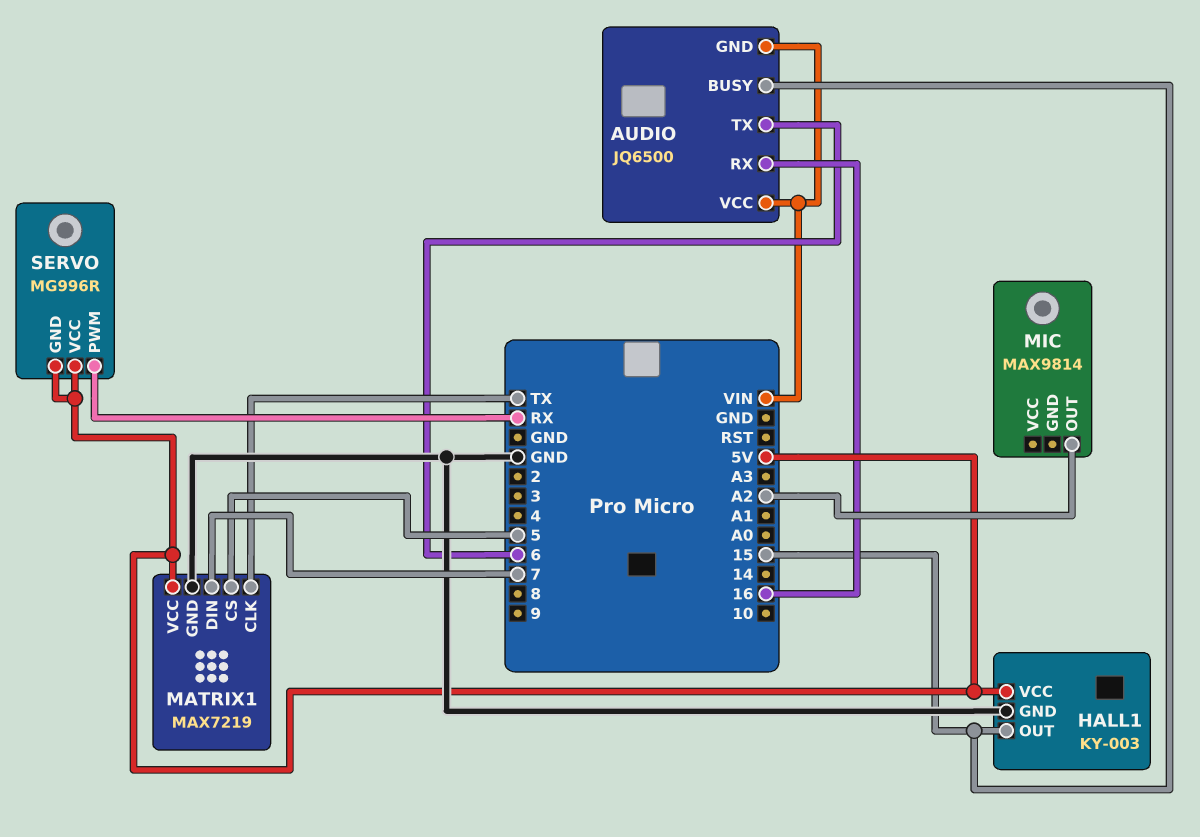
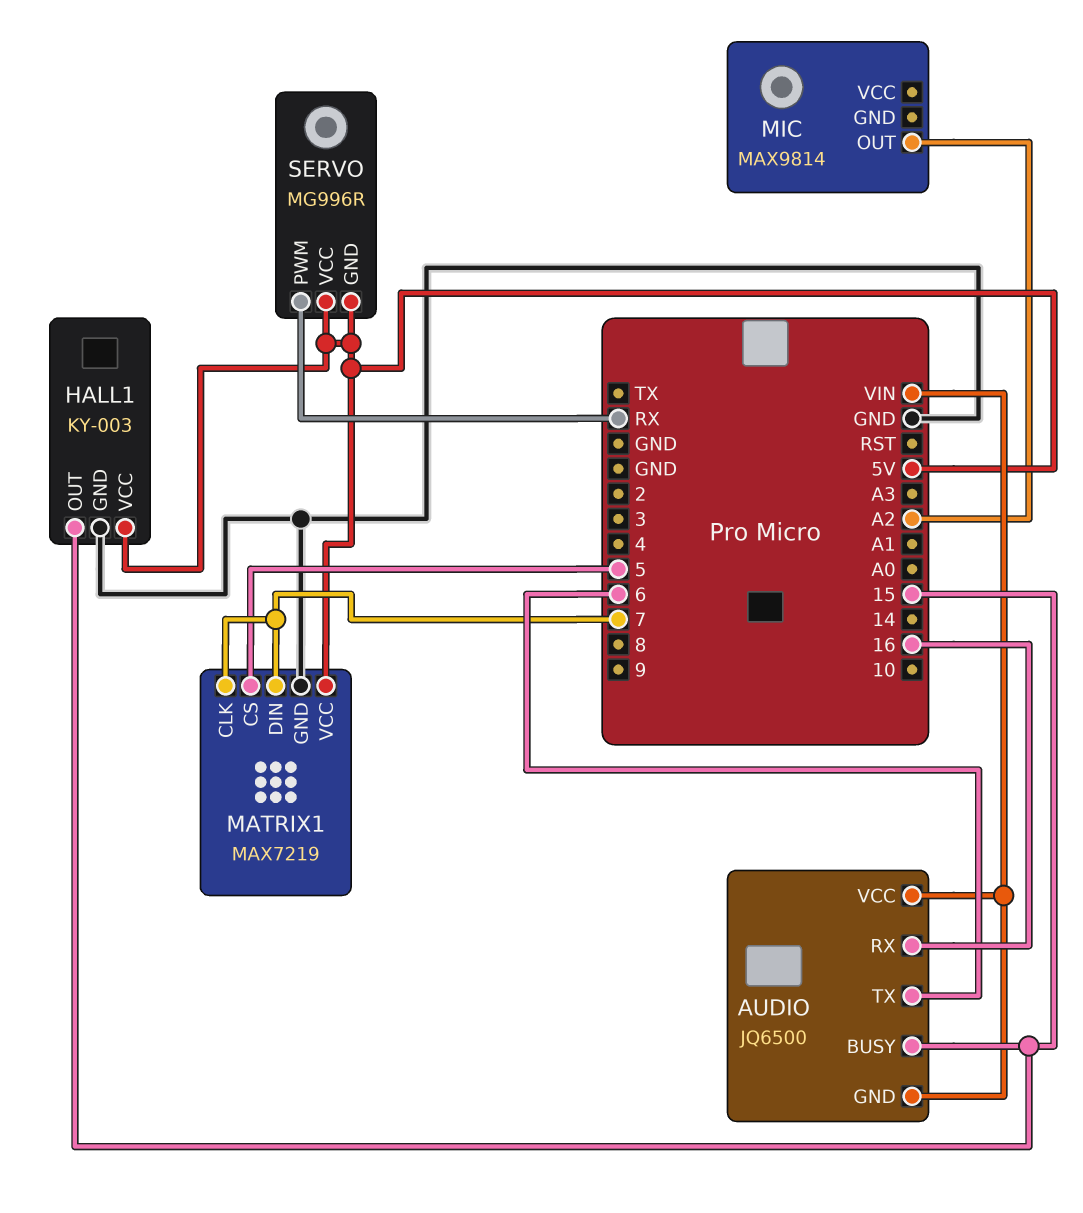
MATRIX1 pin CLK: TX -> 7

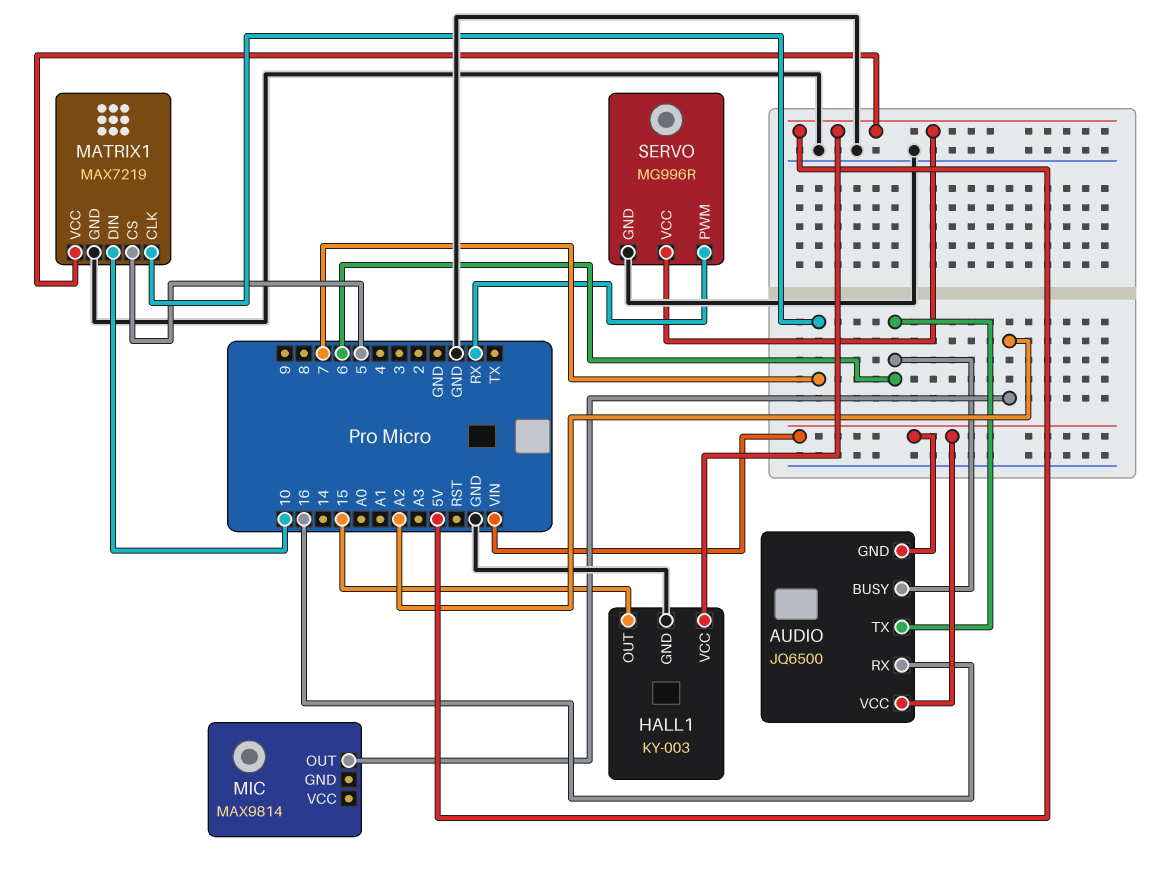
AUDIO pin BUSY: 15 -> 6
MATRIX1 pin DIN: 7 -> 10
SERVO pin GND: 5V -> GND

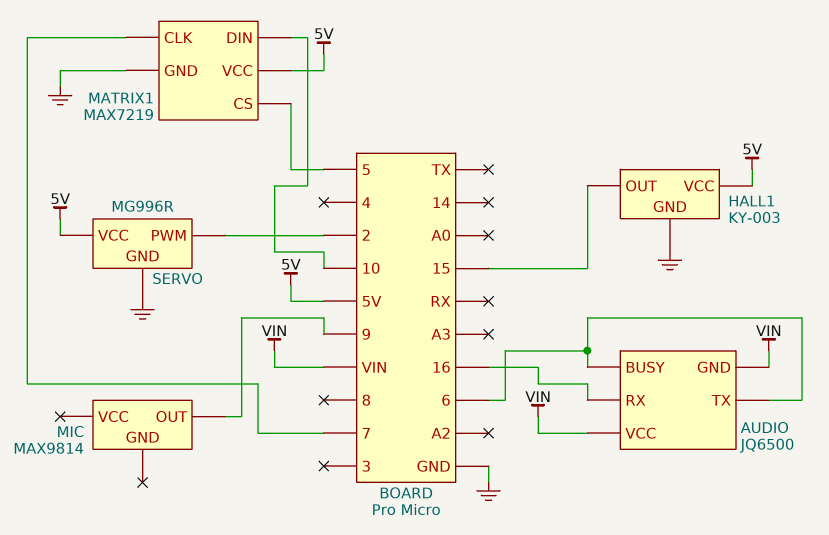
MIC pin OUT: A2 -> 9
SERVO pin PWM: RX -> 2

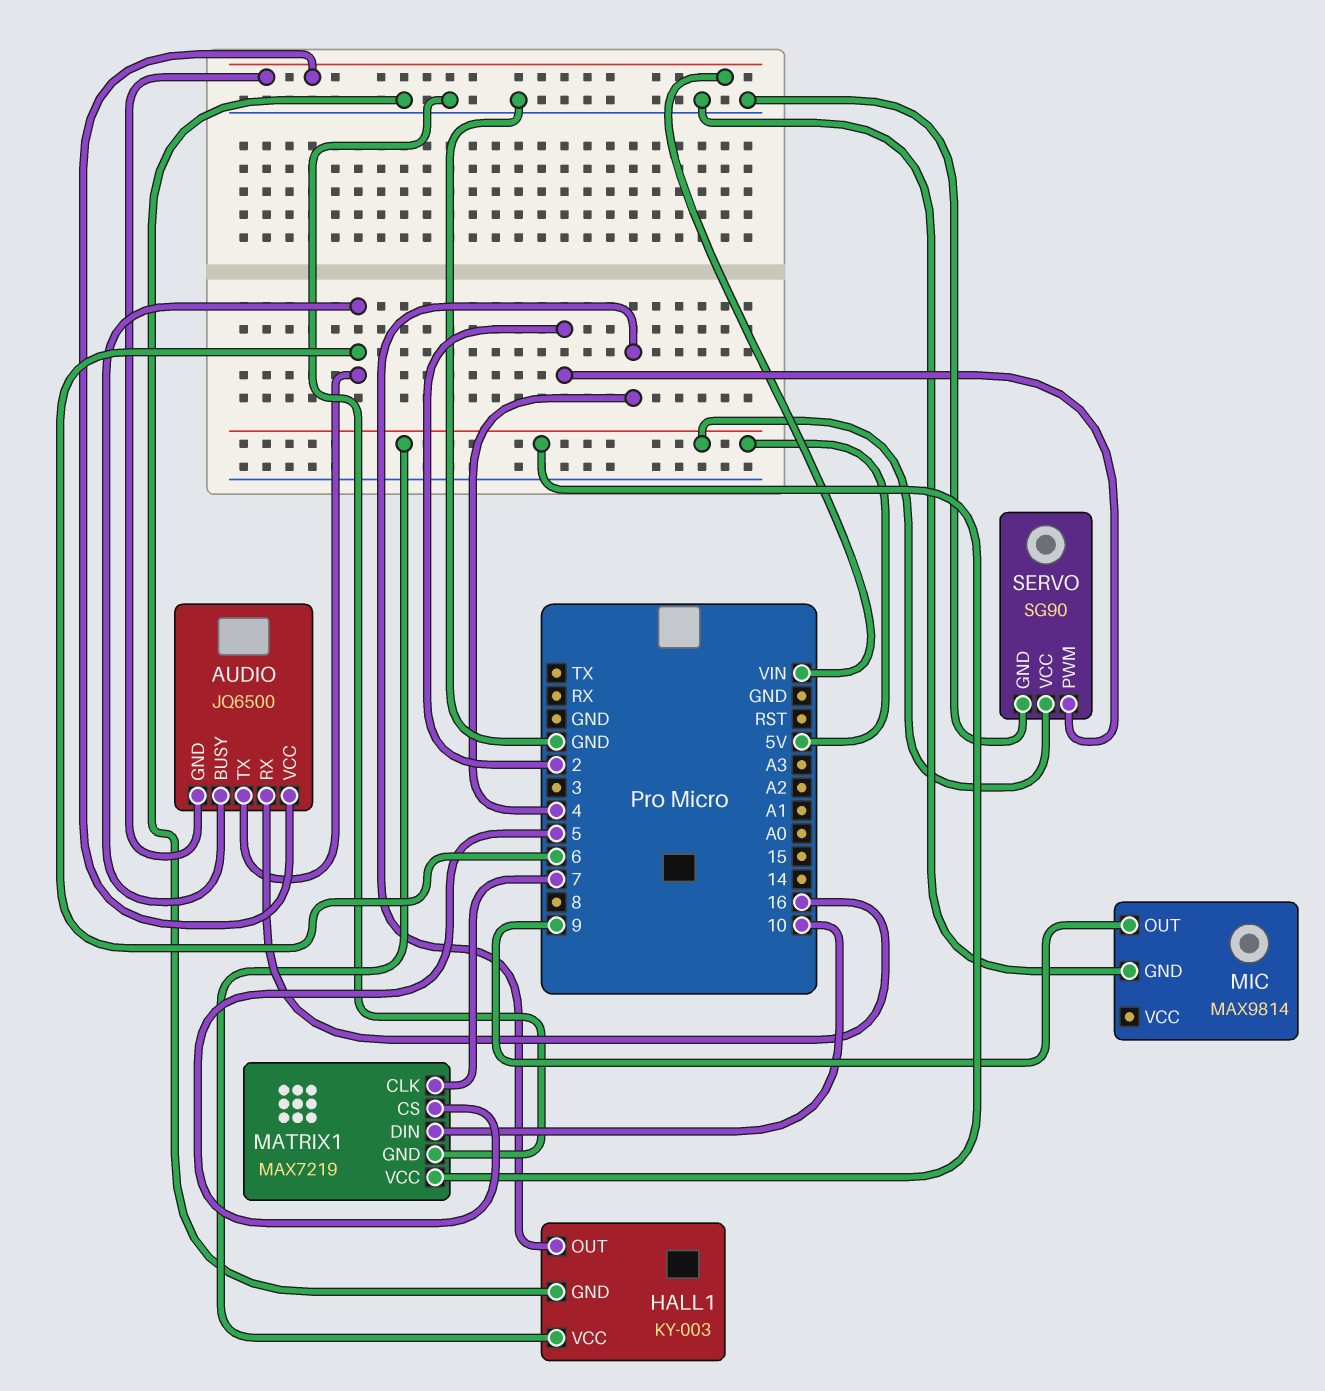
HALL1 pin OUT: 15 -> 4
MIC pin GND: none -> GND
SERVO: MG996R -> SG90

